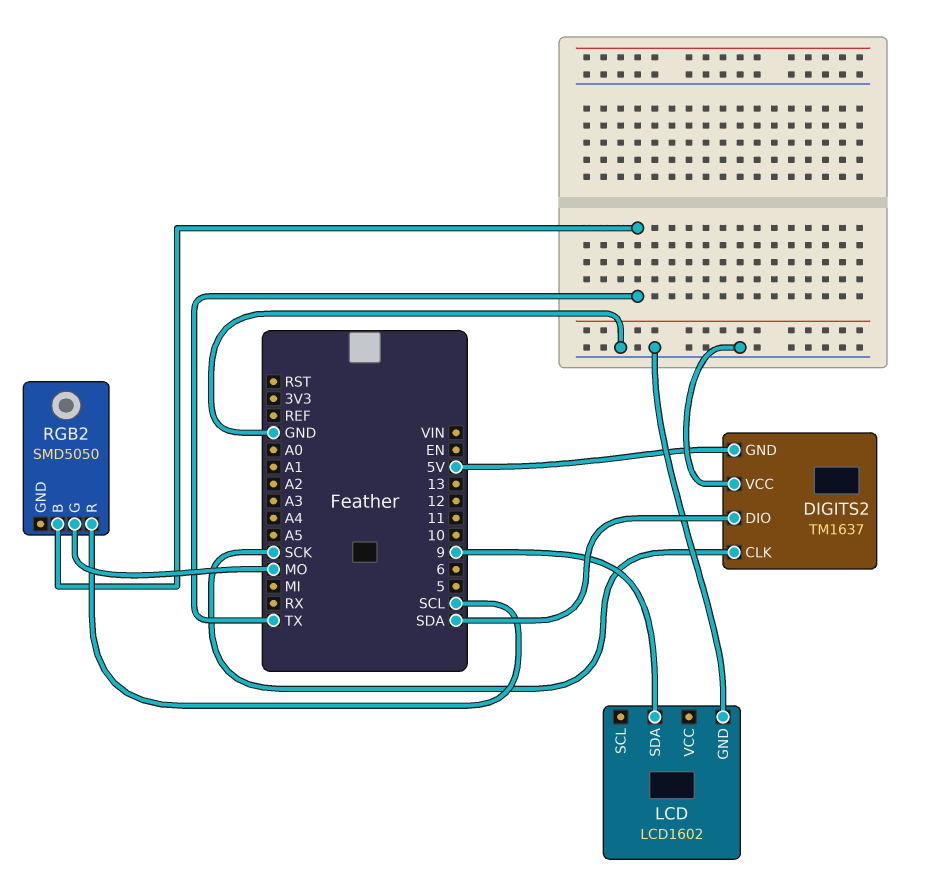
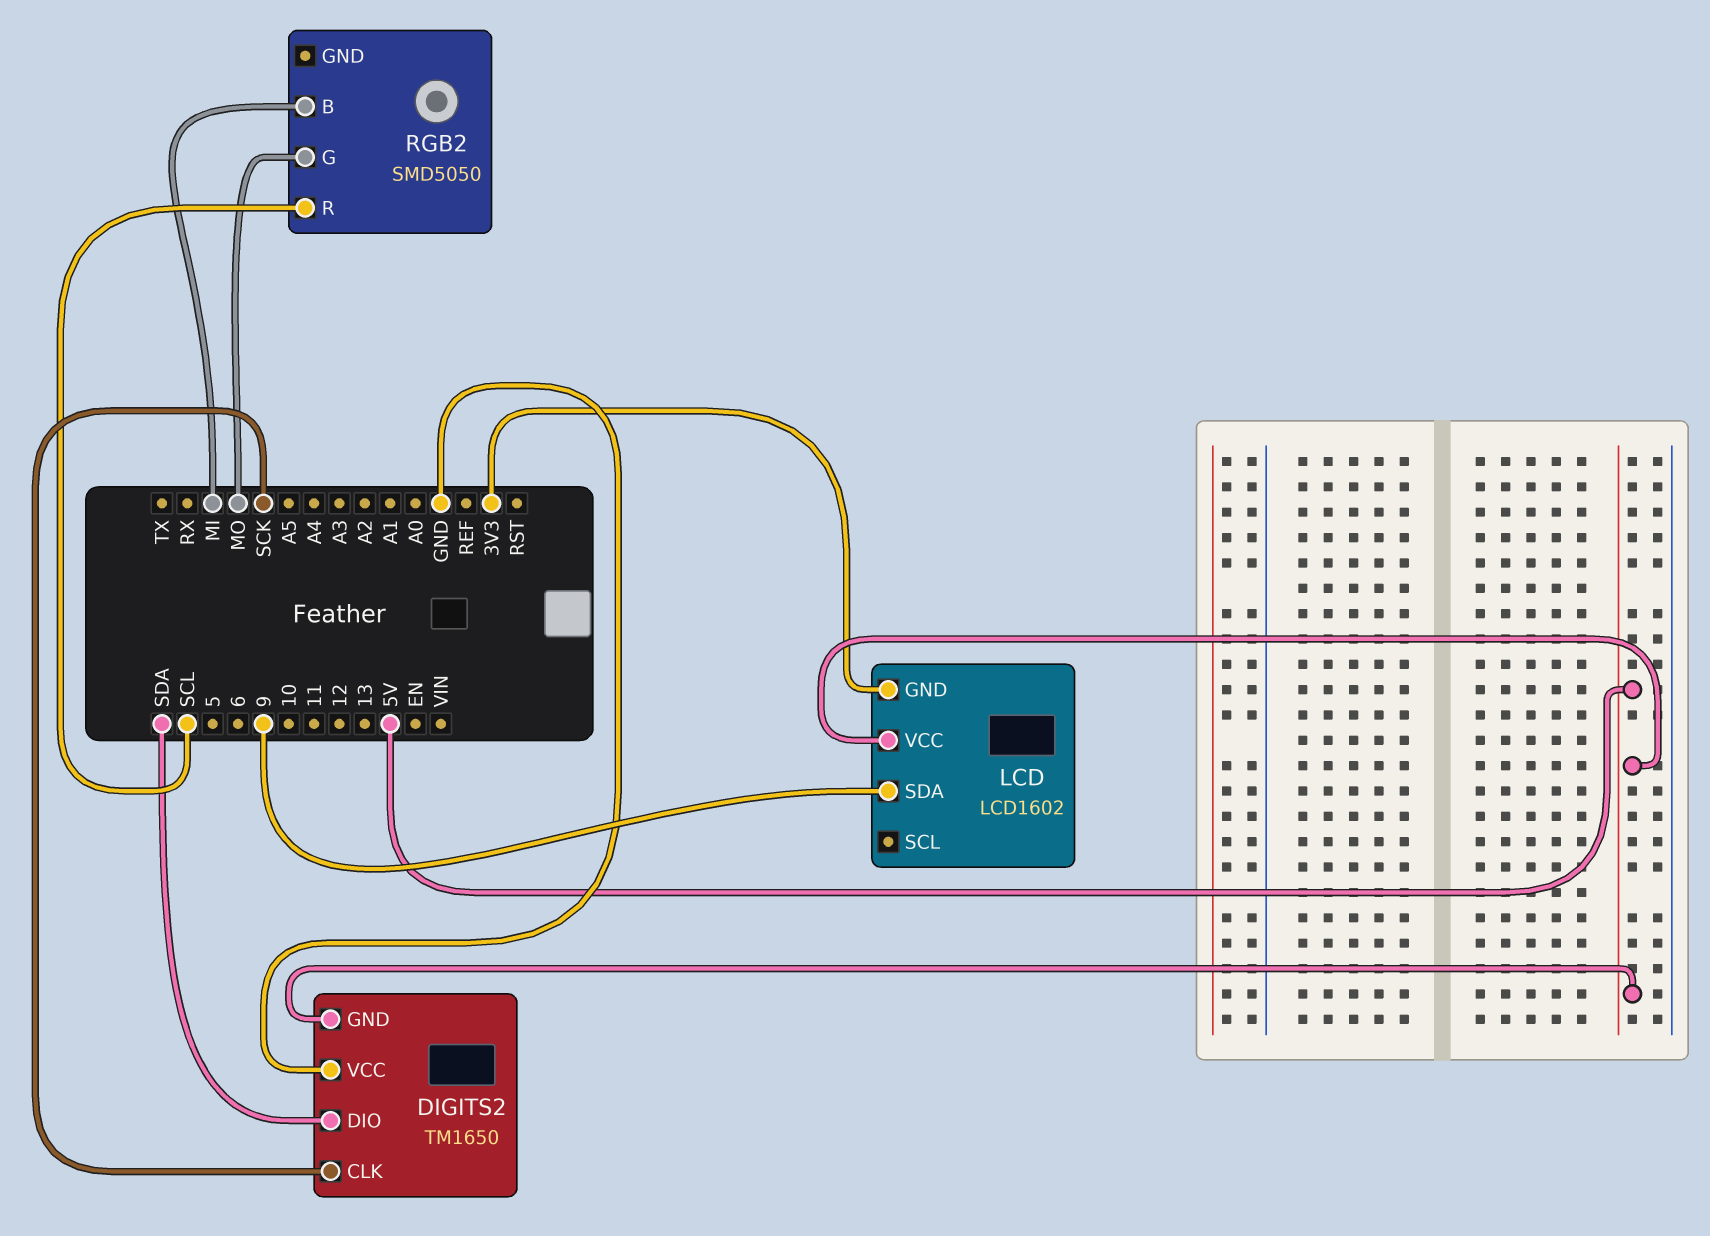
DIGITS2: TM1637 -> TM1650
LCD pin GND: GND -> 3V3
LCD pin VCC: none -> 5V
RGB2 pin B: TX -> MI

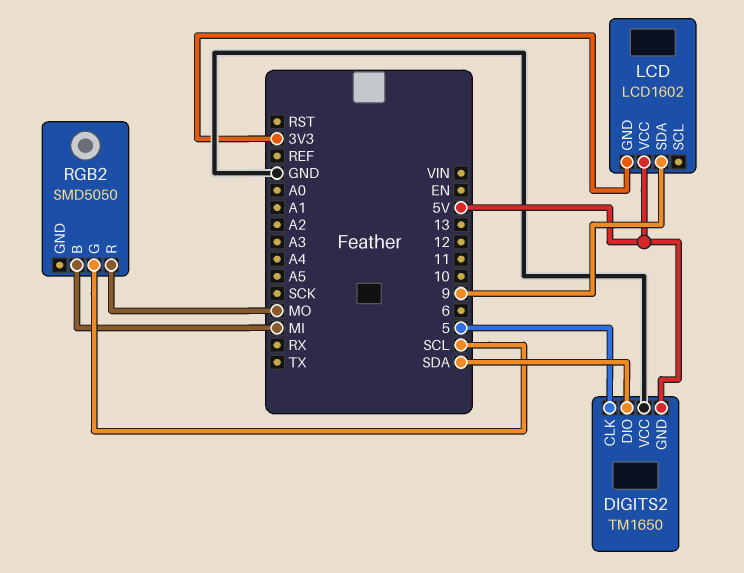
DIGITS2 pin CLK: SCK -> 5
RGB2 pin G: MO -> SCL
RGB2 pin R: SCL -> MO

